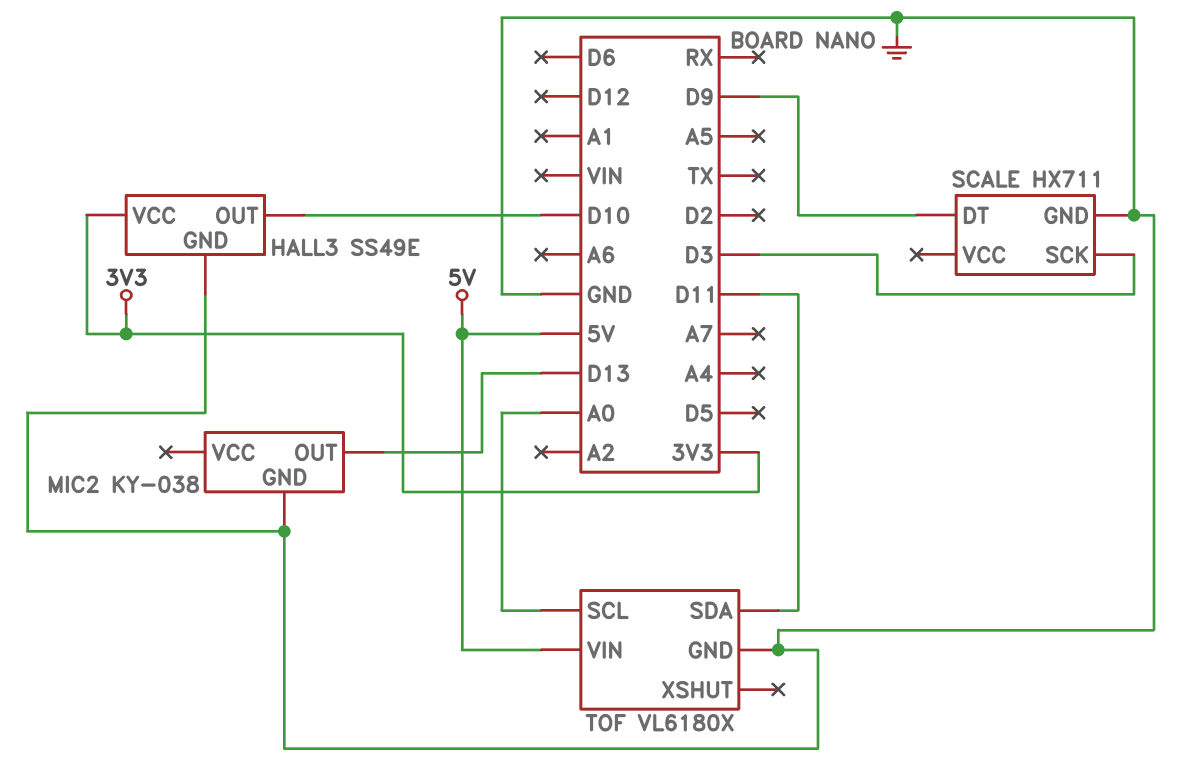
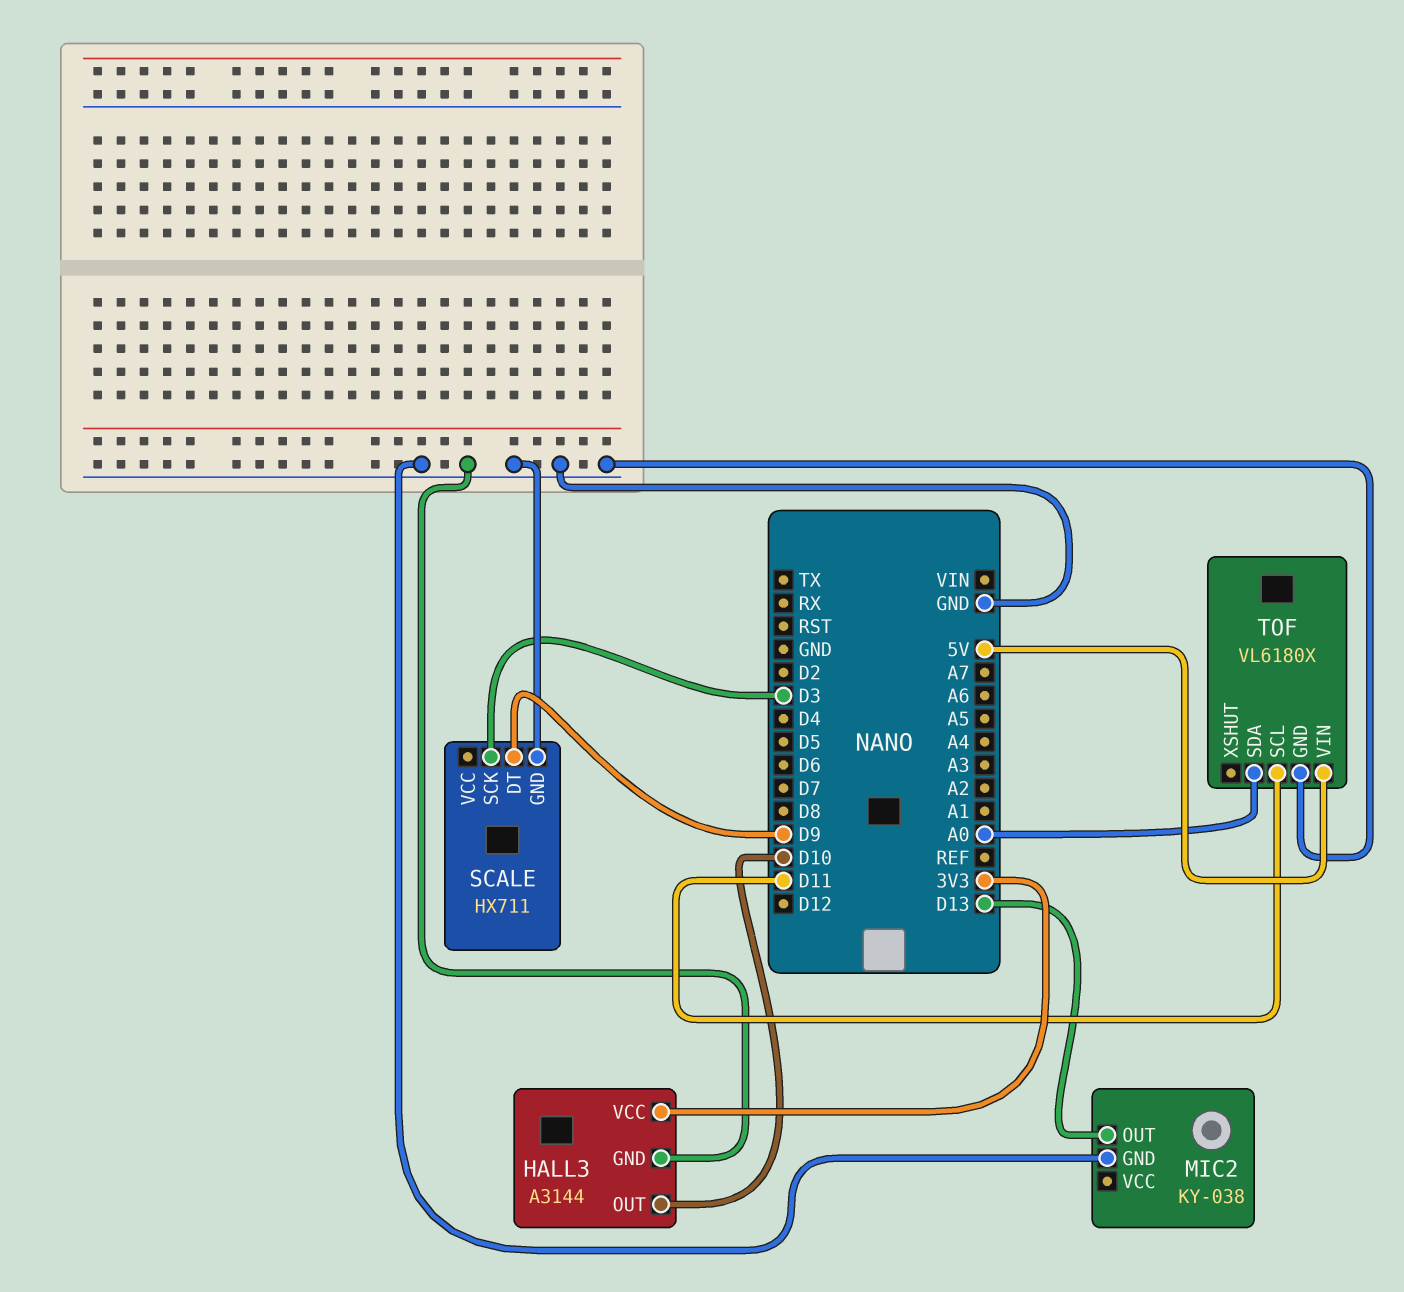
HALL3: SS49E -> A3144
TOF pin SCL: A0 -> D11
TOF pin SDA: D11 -> A0

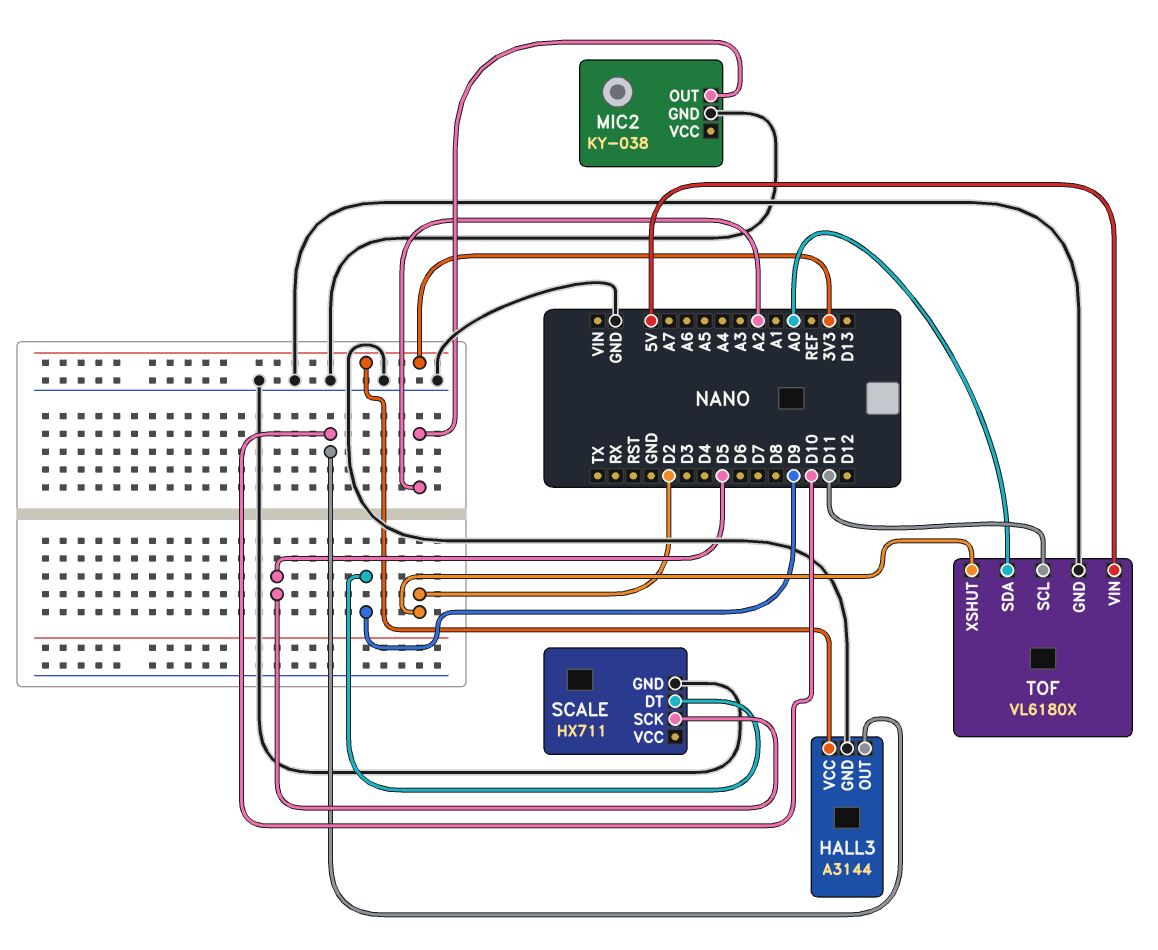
MIC2 pin OUT: D13 -> A2
SCALE pin SCK: D3 -> D5
TOF pin XSHUT: none -> D2

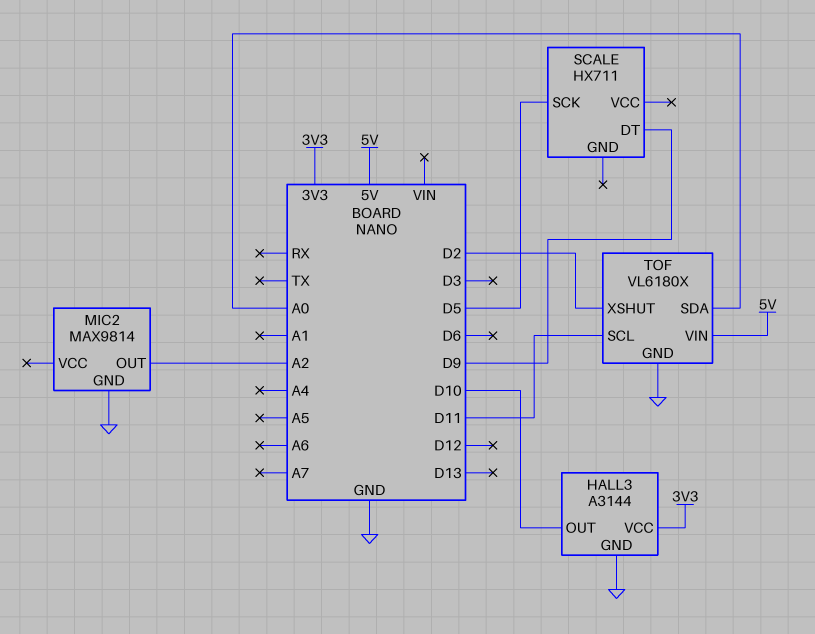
MIC2: KY-038 -> MAX9814
SCALE pin GND: GND -> none

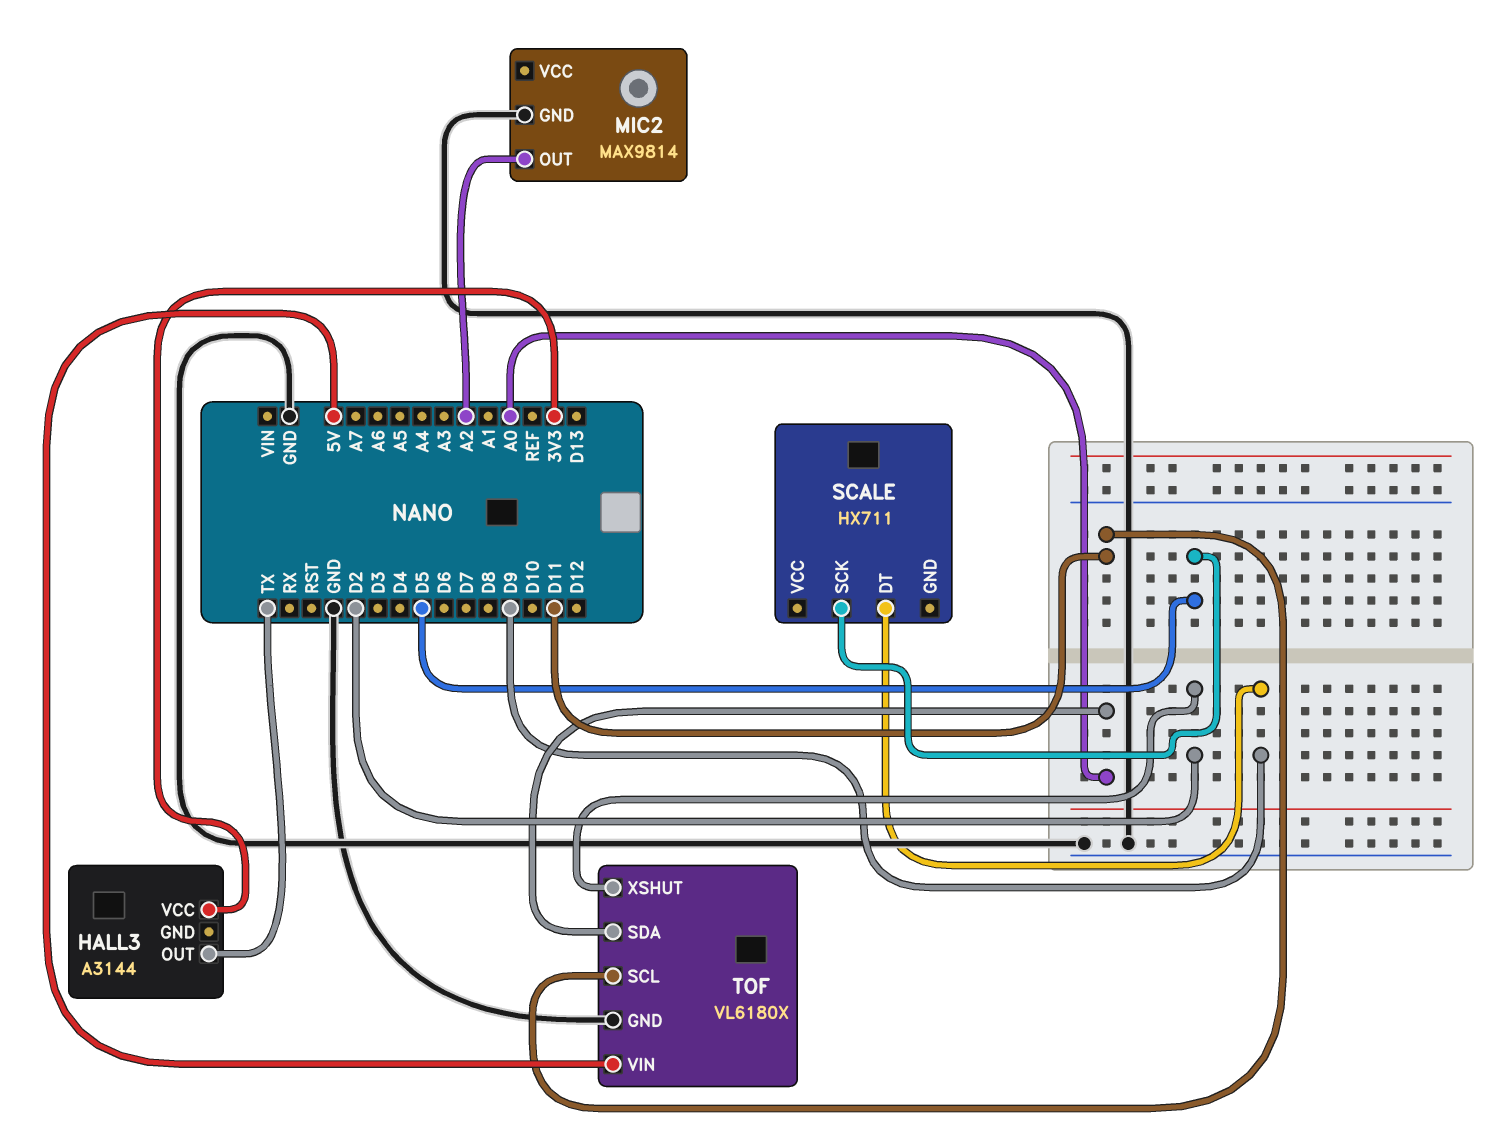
HALL3 pin GND: GND -> none
HALL3 pin OUT: D10 -> TX

